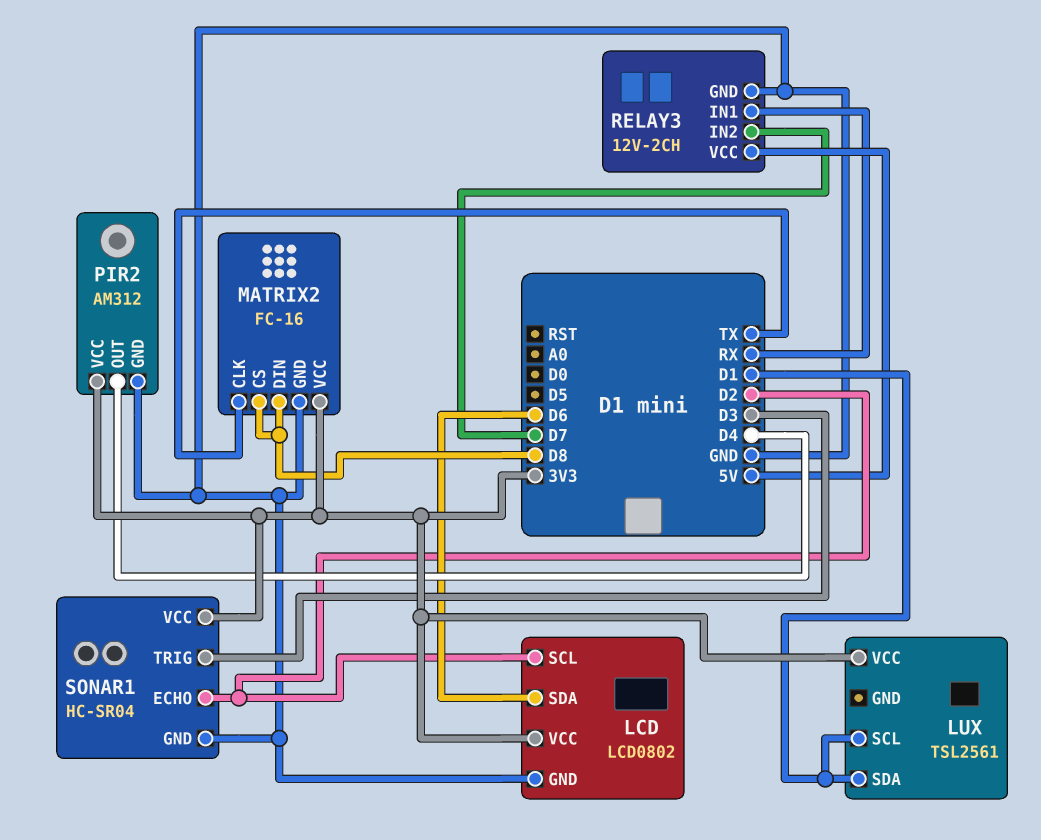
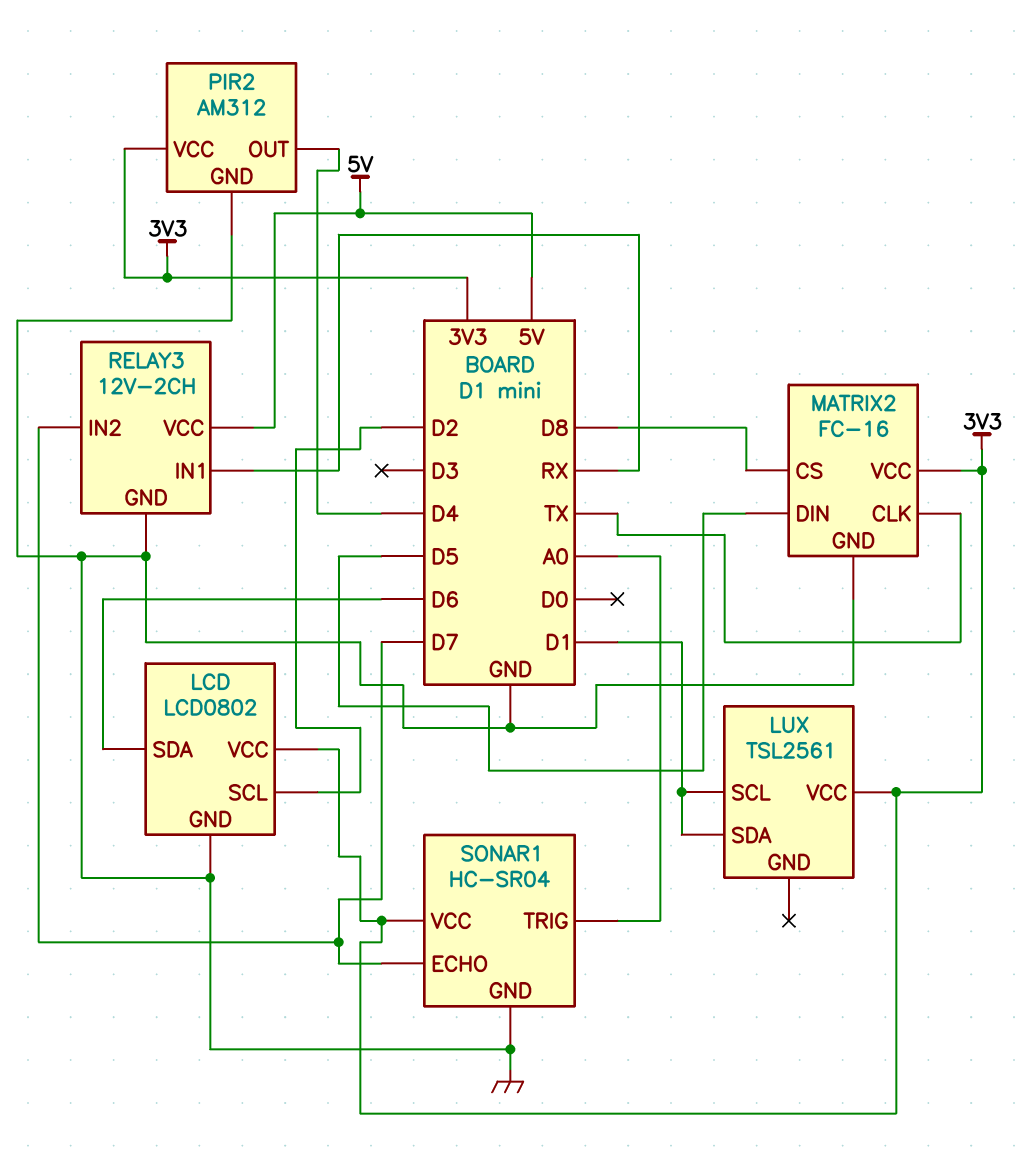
MATRIX2 pin DIN: D8 -> D5
SONAR1 pin ECHO: D2 -> D7
SONAR1 pin TRIG: D3 -> A0

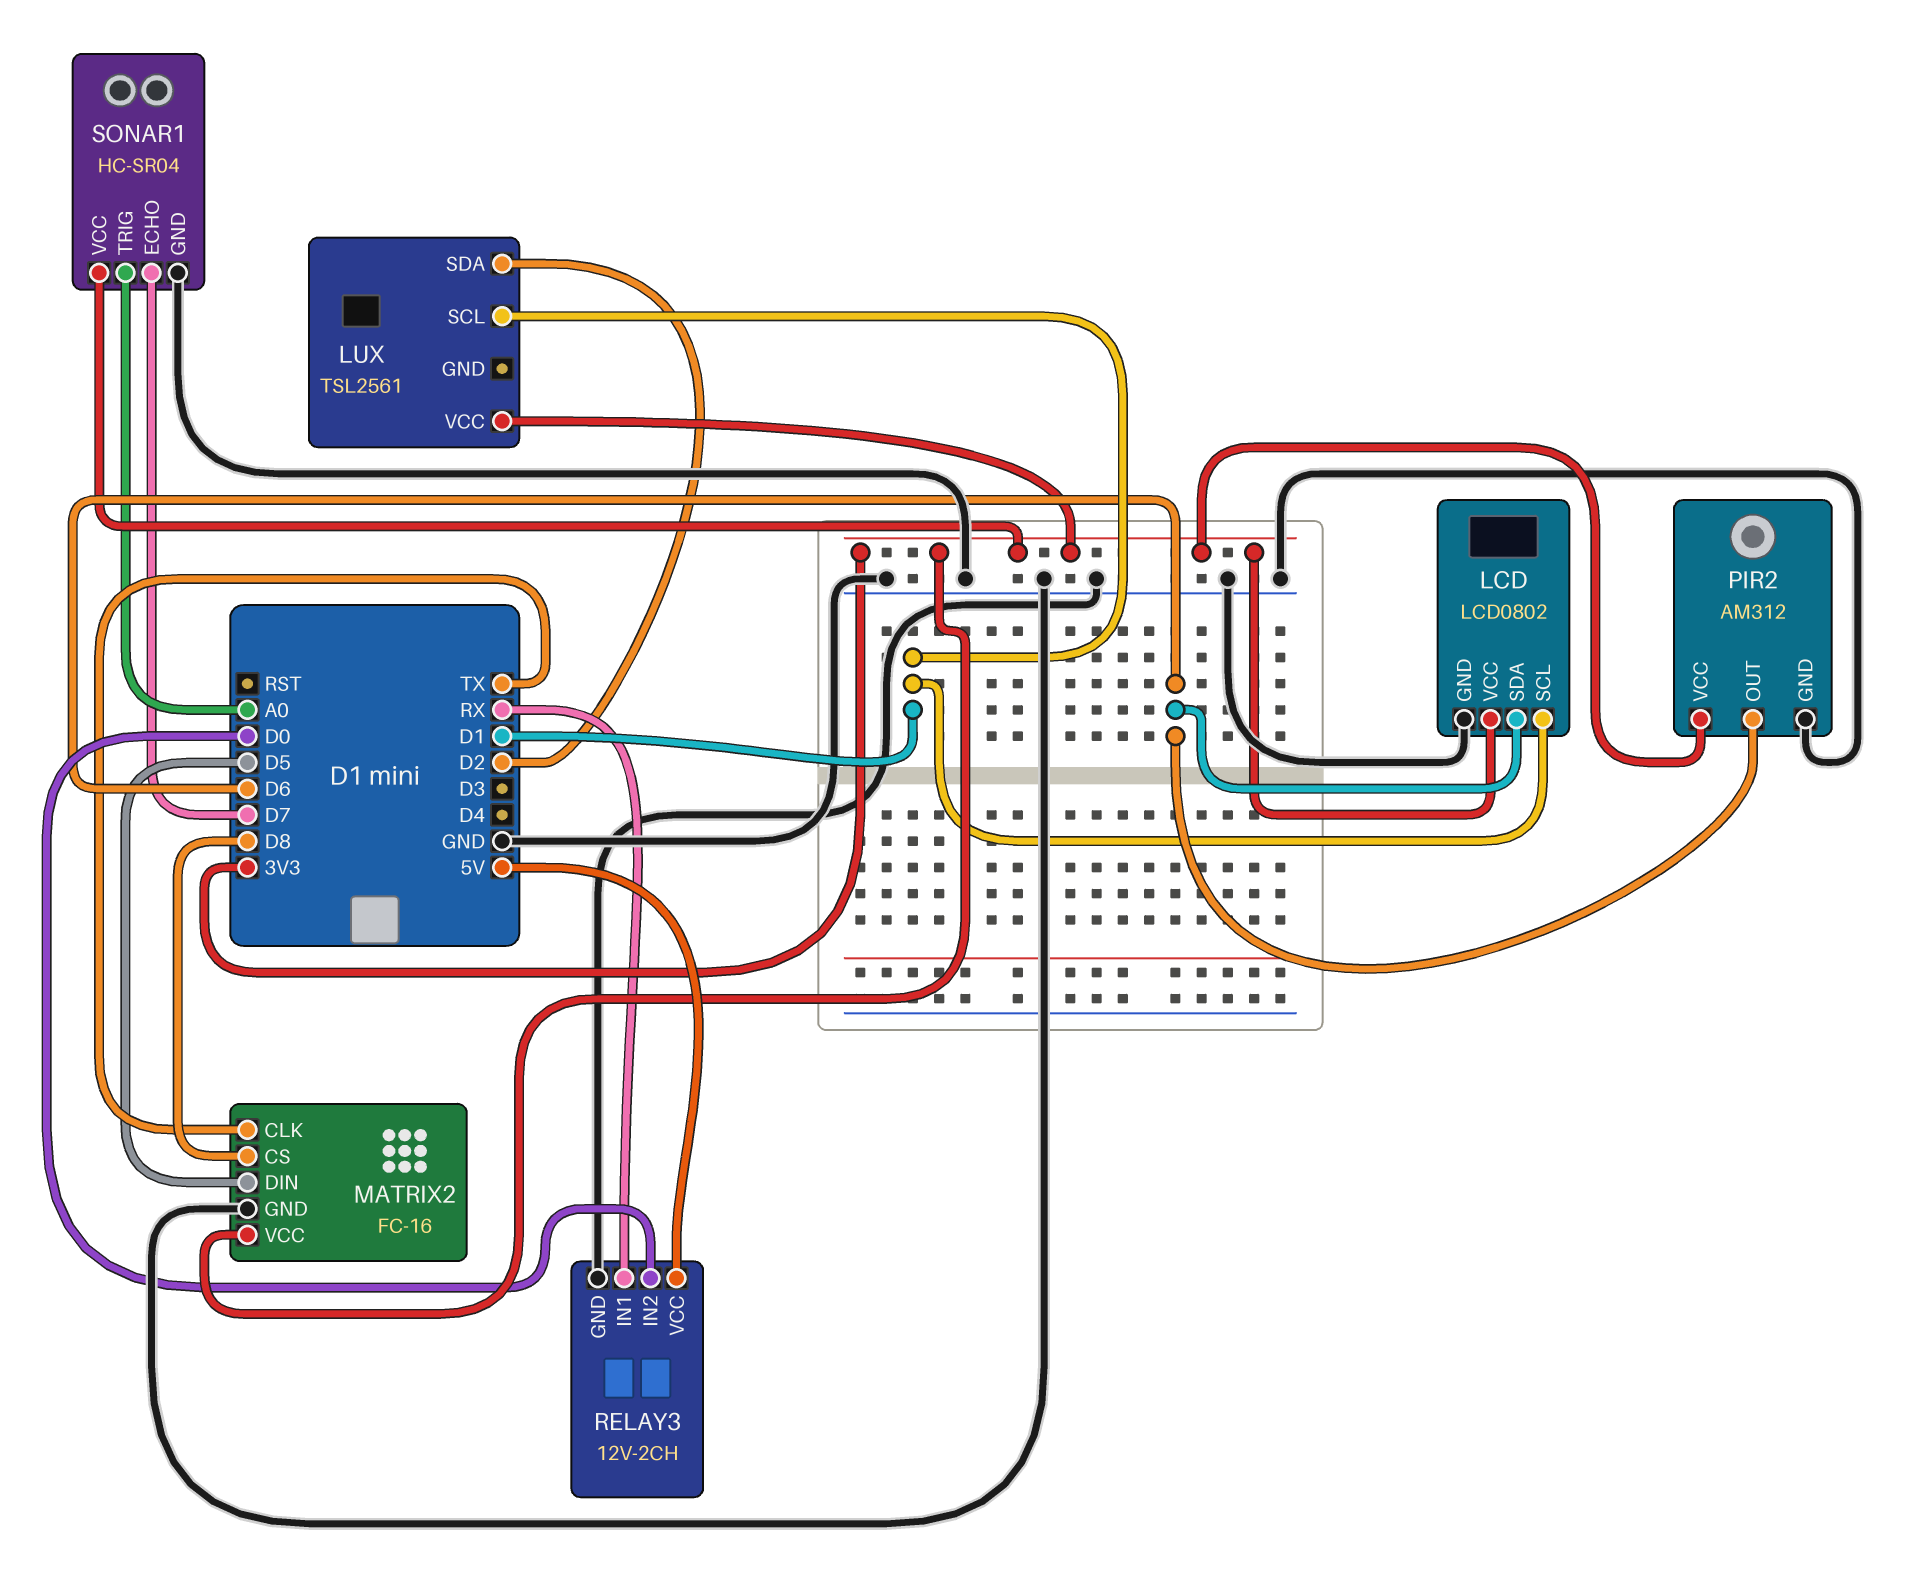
LCD pin SCL: D2 -> D1
LUX pin SDA: D1 -> D2
PIR2 pin OUT: D4 -> D6
RELAY3 pin IN2: D7 -> D0

